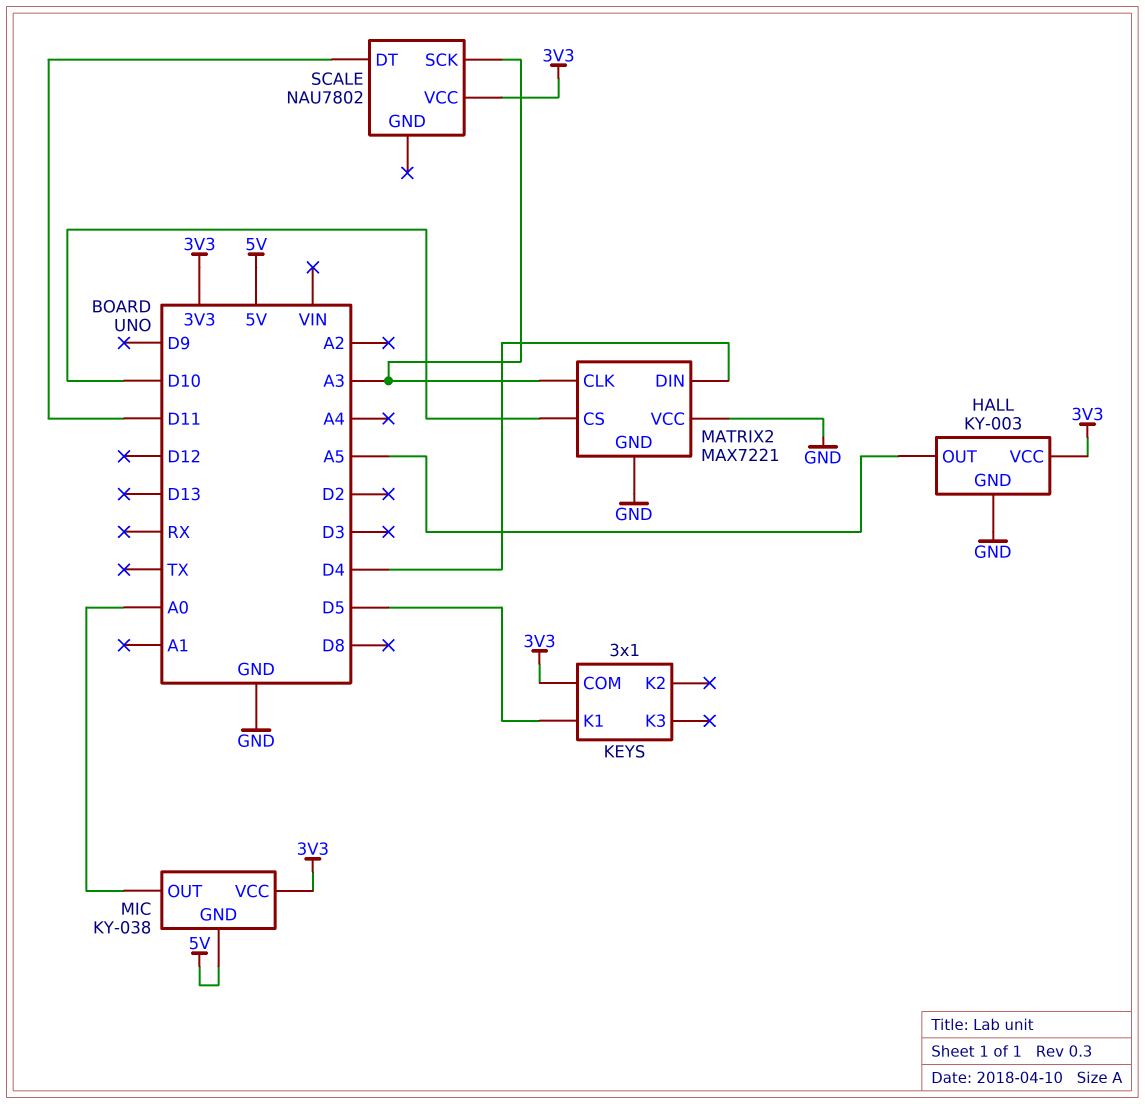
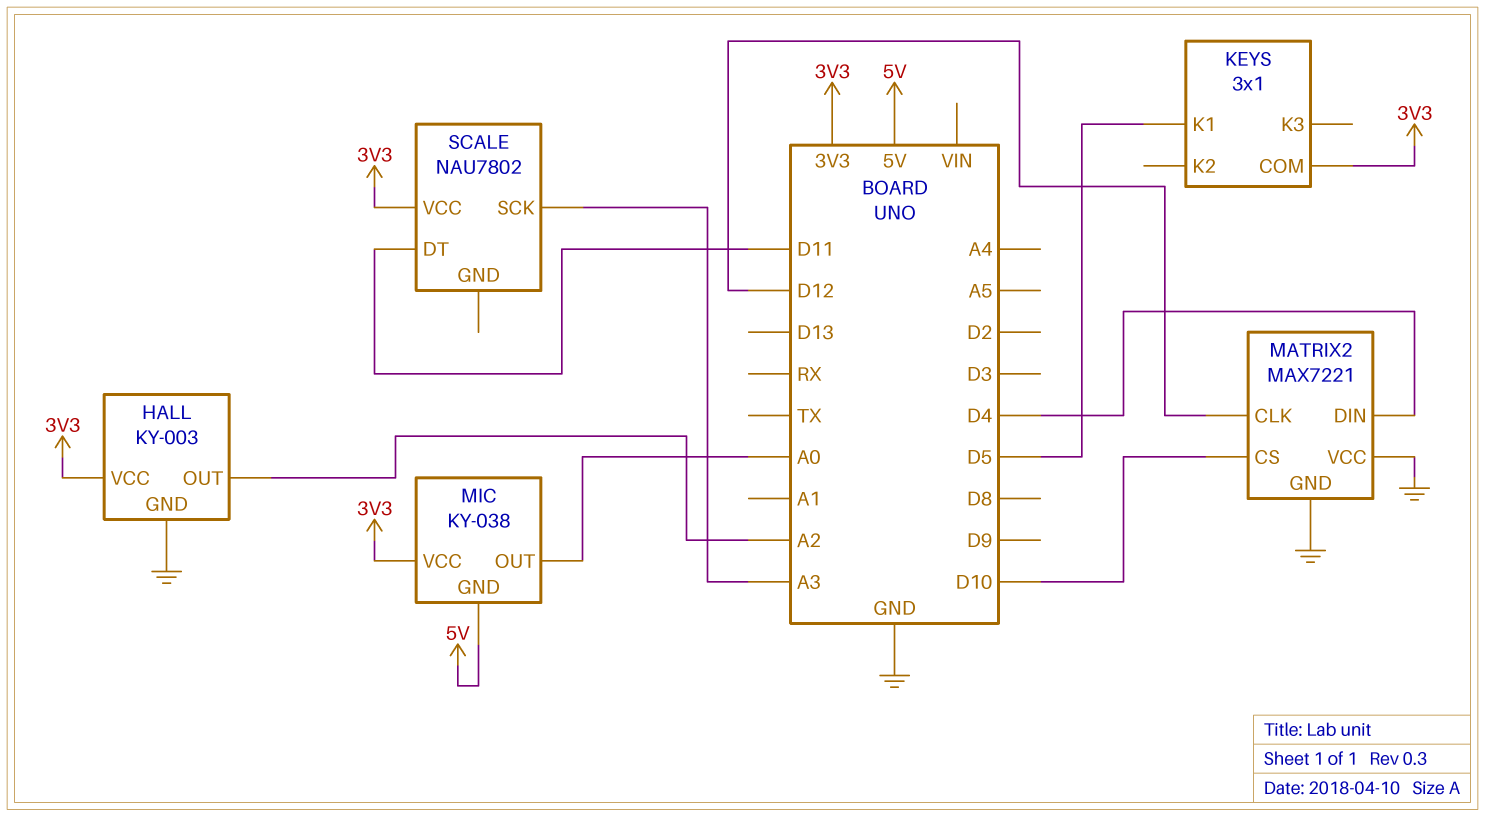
HALL pin OUT: A5 -> A2
MATRIX2 pin CLK: A3 -> D12

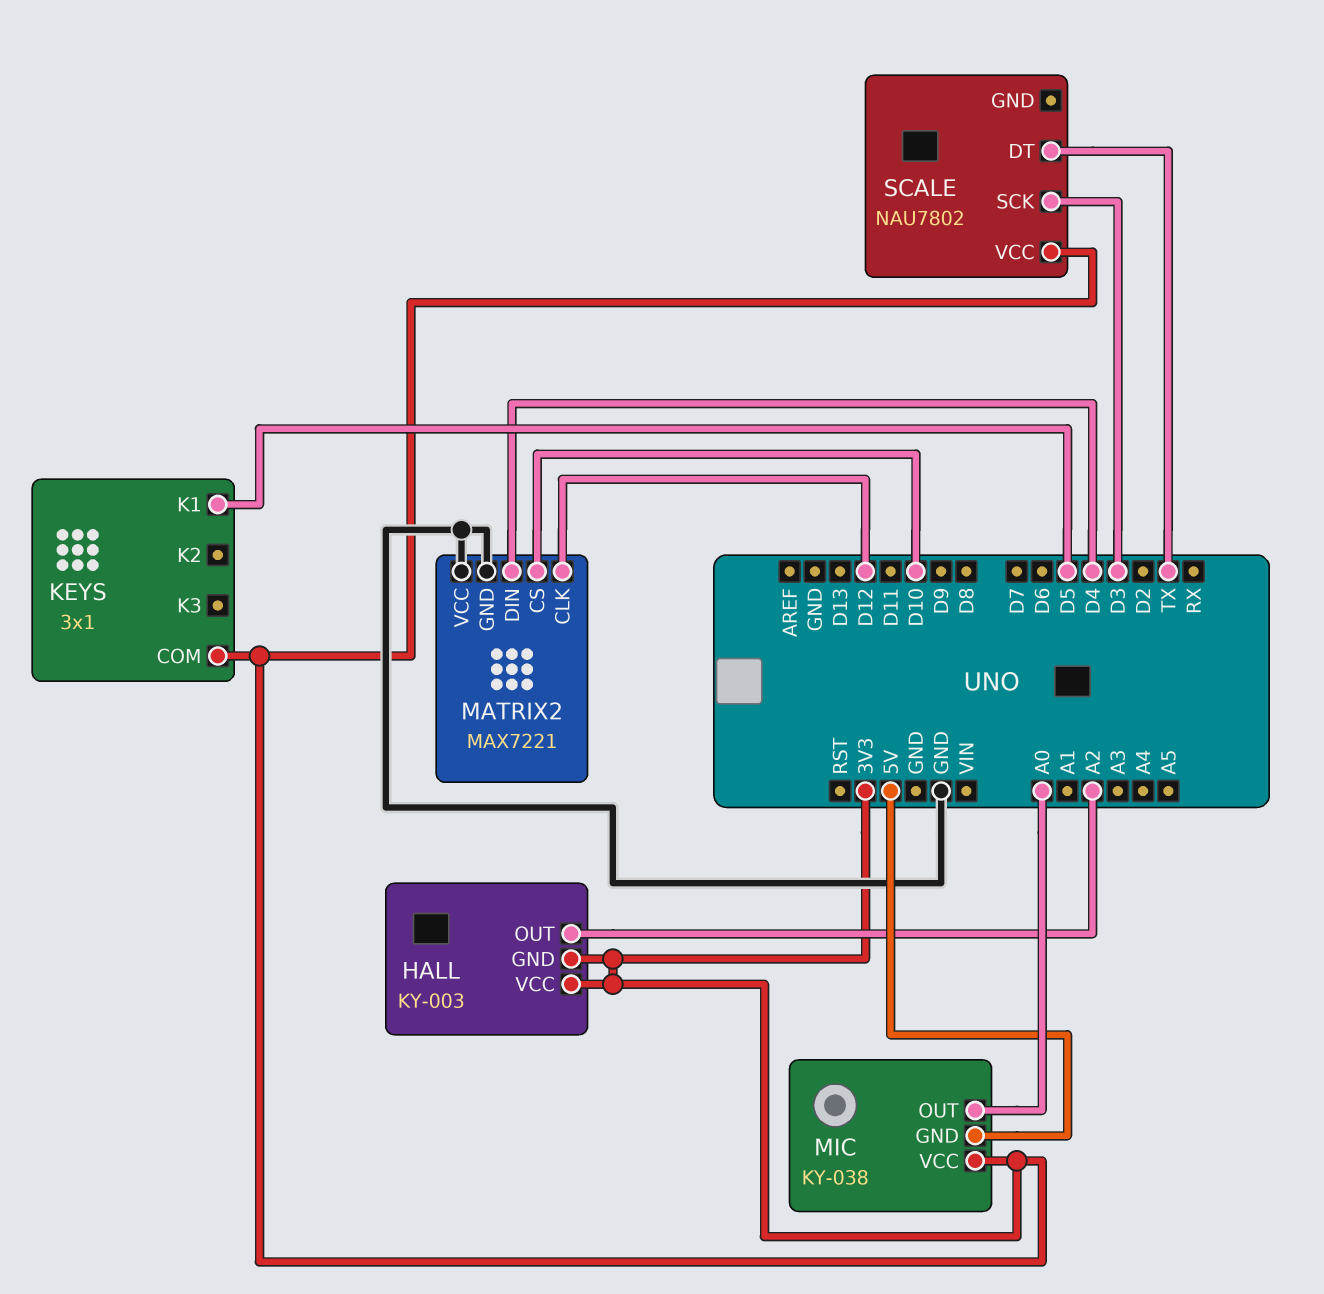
HALL pin GND: GND -> 3V3
SCALE pin DT: D11 -> TX
SCALE pin SCK: A3 -> D3

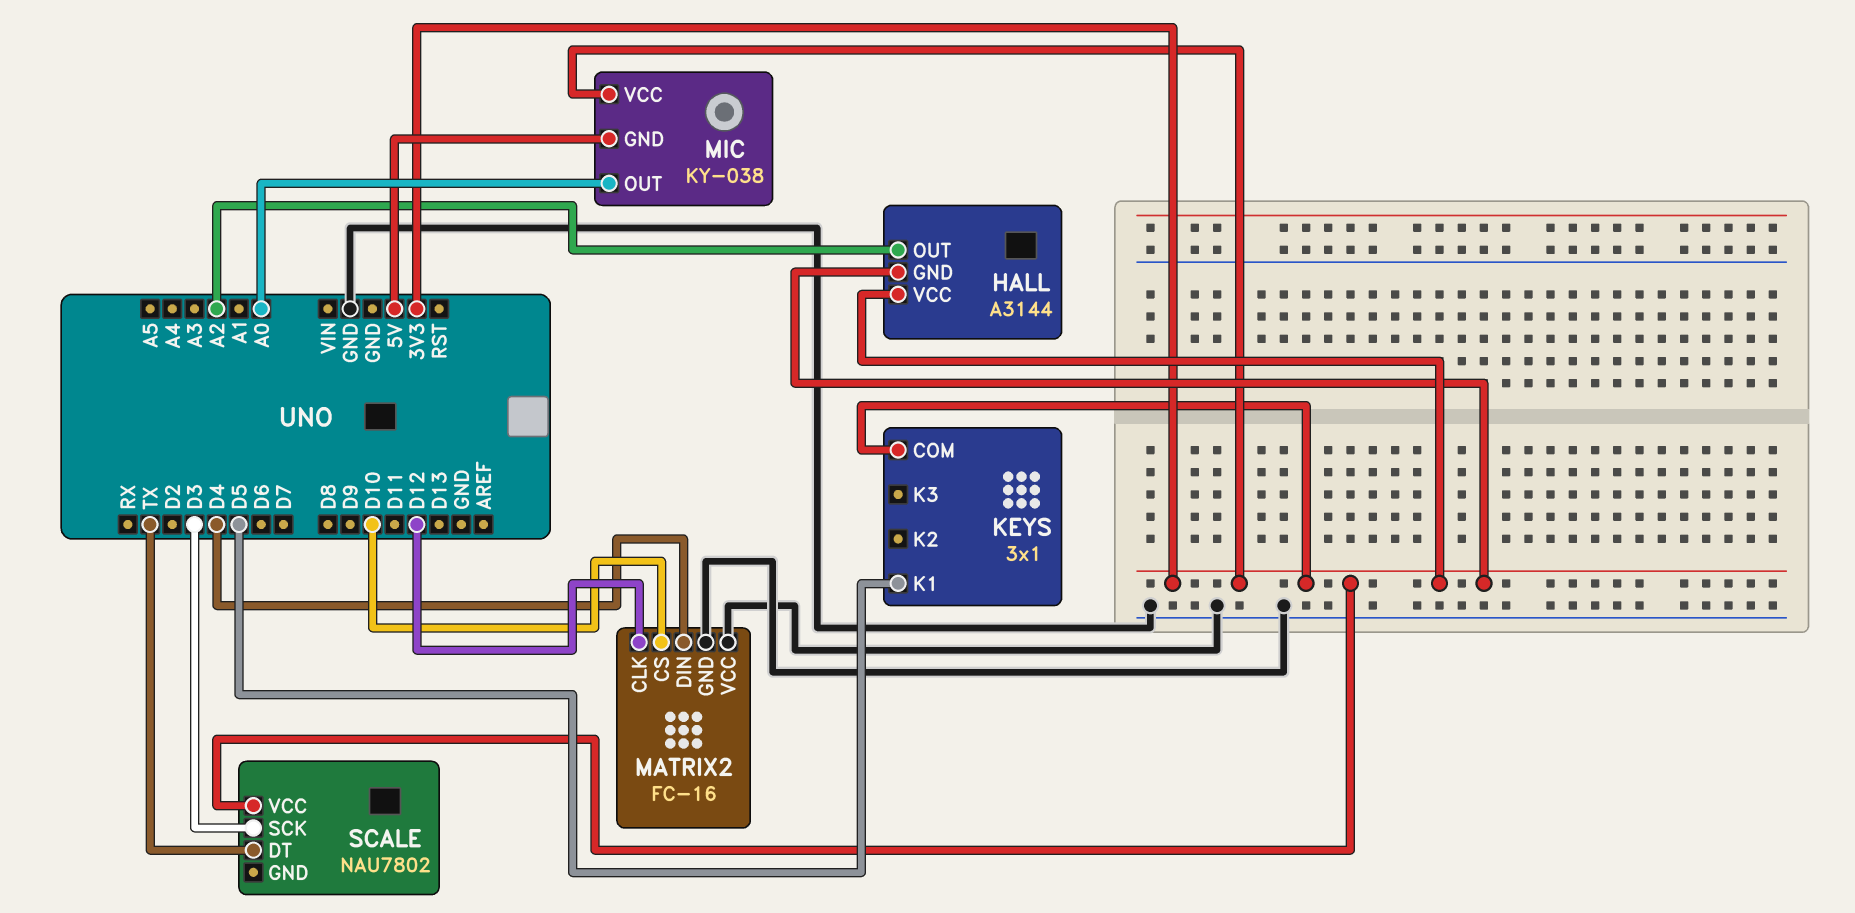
HALL: KY-003 -> A3144
MATRIX2: MAX7221 -> FC-16

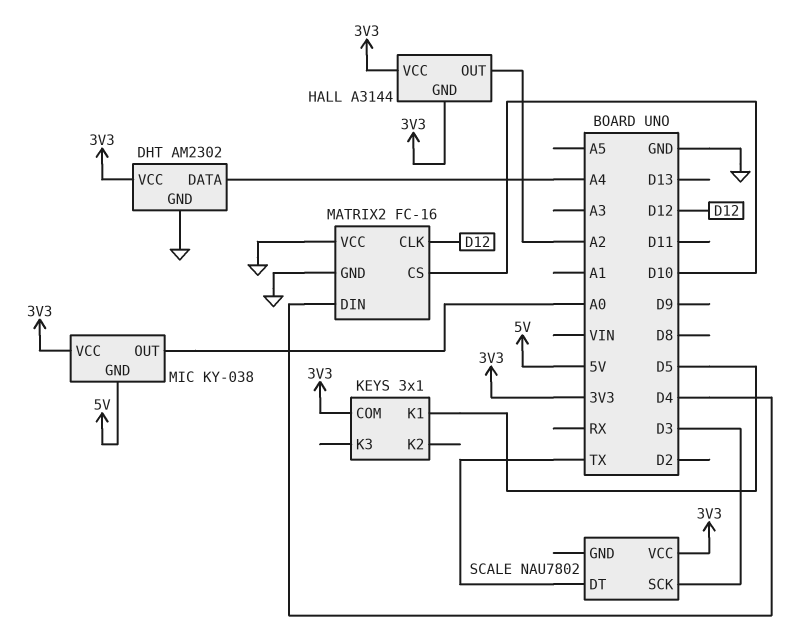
DHT: none -> AM2302
DHT pin DATA: none -> A4
DHT pin GND: none -> GND
DHT pin VCC: none -> 3V3

